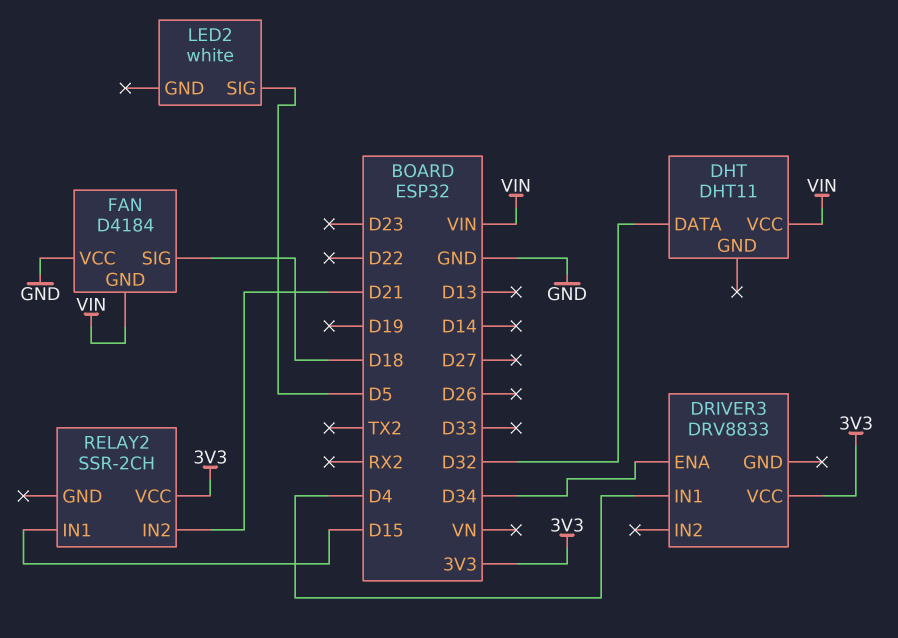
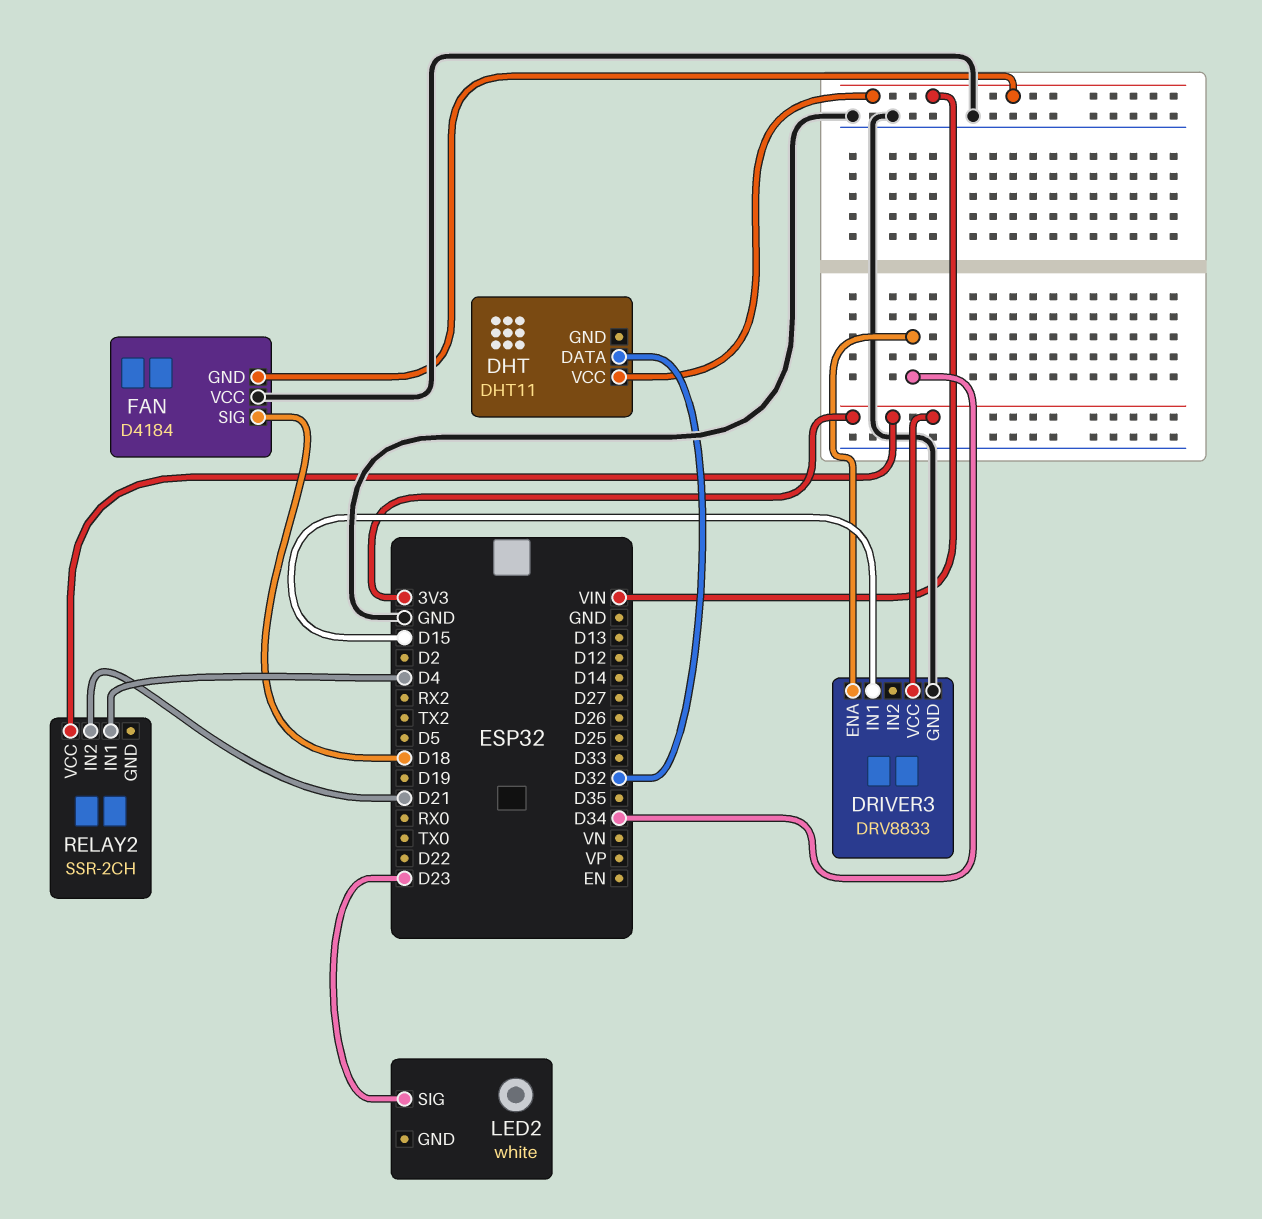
DRIVER3 pin GND: none -> GND
DRIVER3 pin IN1: D4 -> D15
LED2 pin SIG: D5 -> D23
RELAY2 pin IN1: D15 -> D4

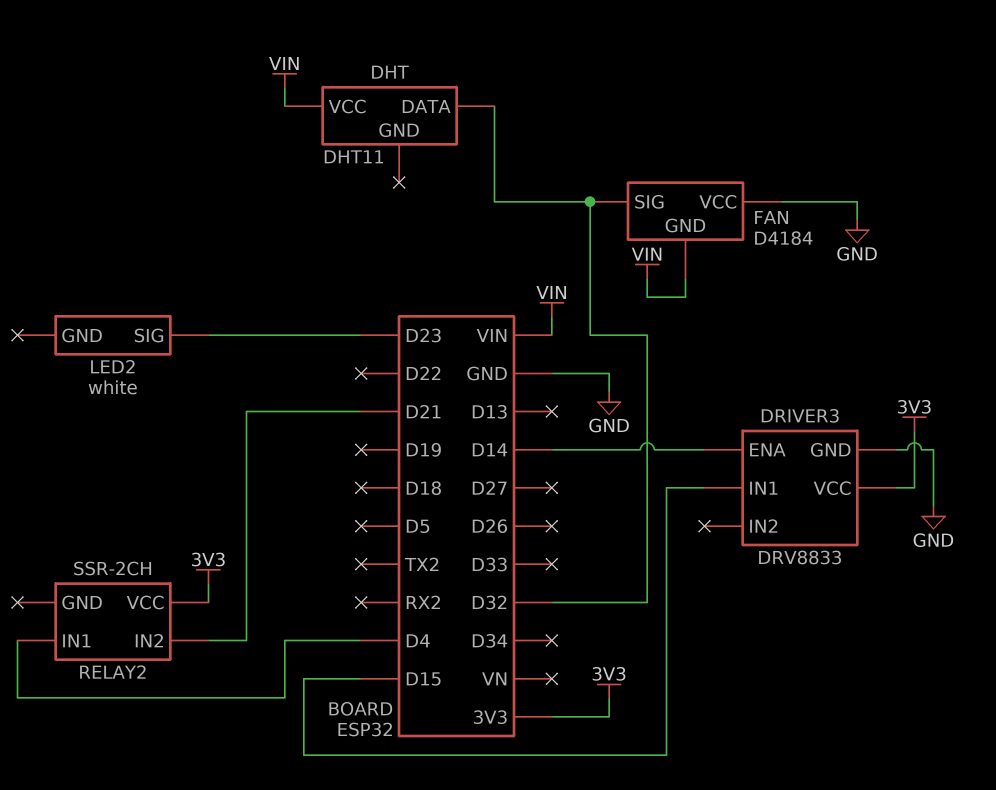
DRIVER3 pin ENA: D34 -> D14
FAN pin SIG: D18 -> D32

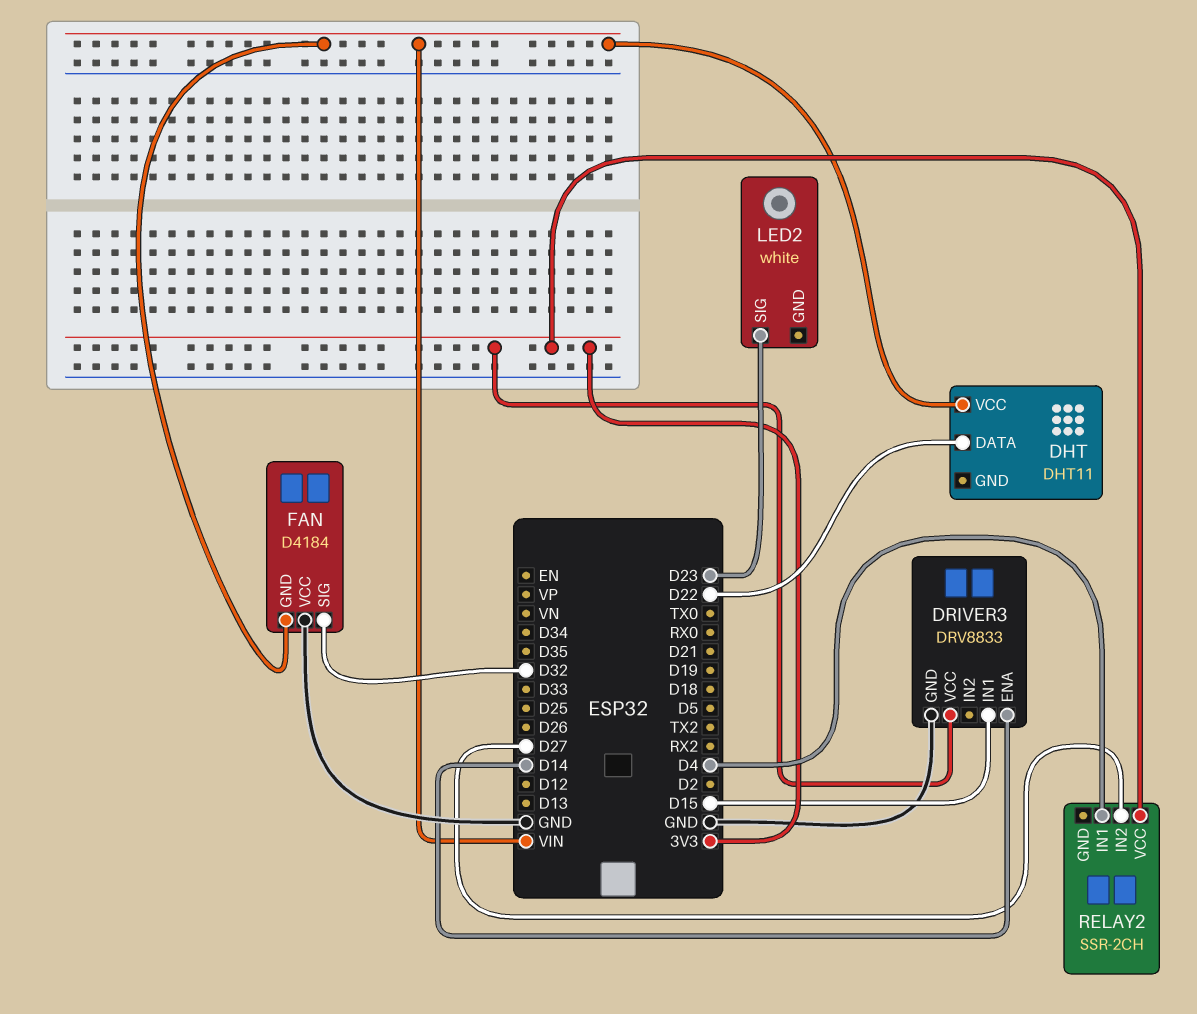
DHT pin DATA: D32 -> D22
RELAY2 pin IN2: D21 -> D27

